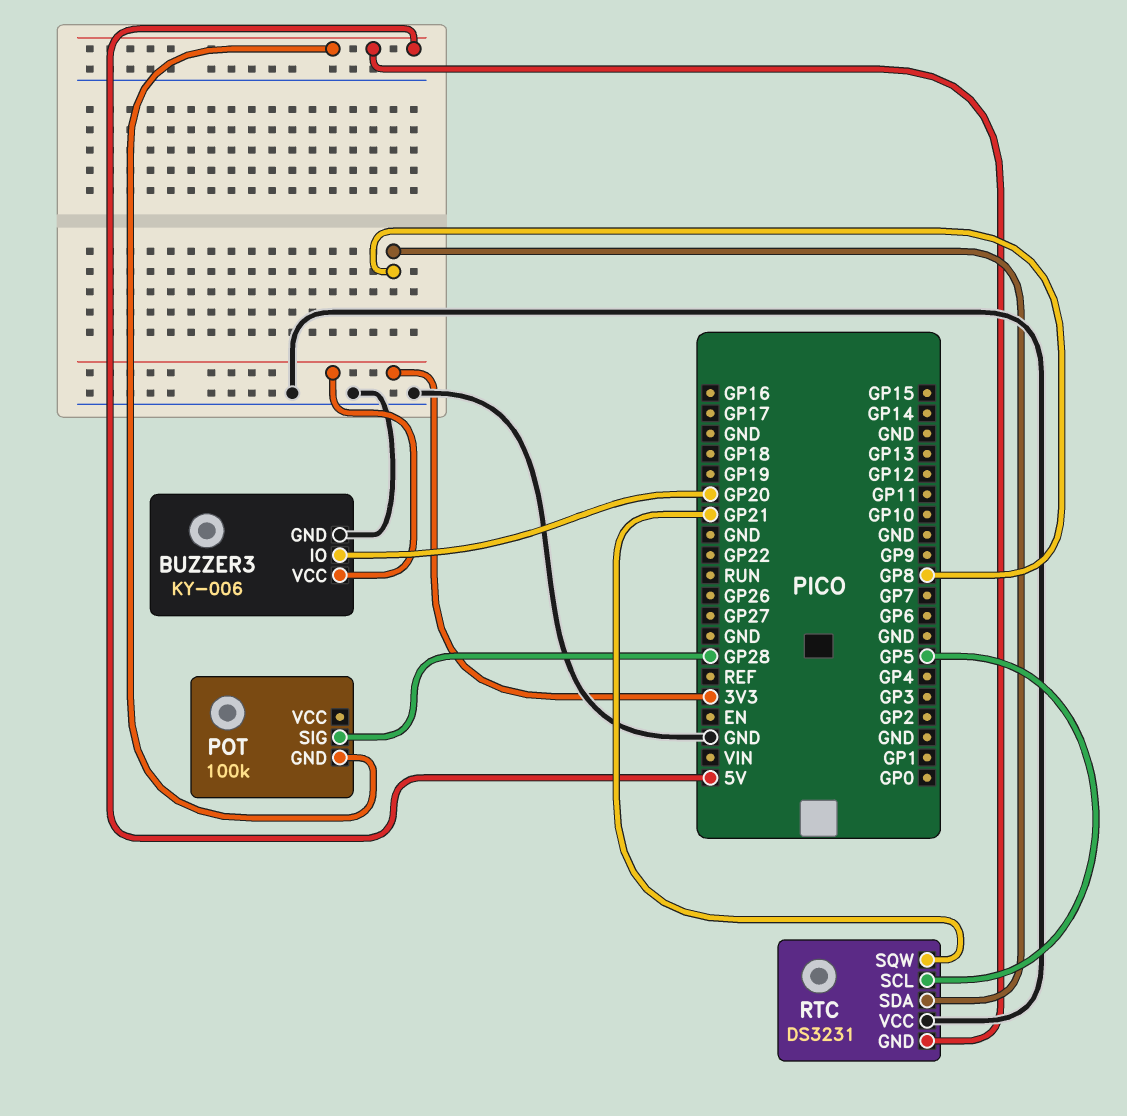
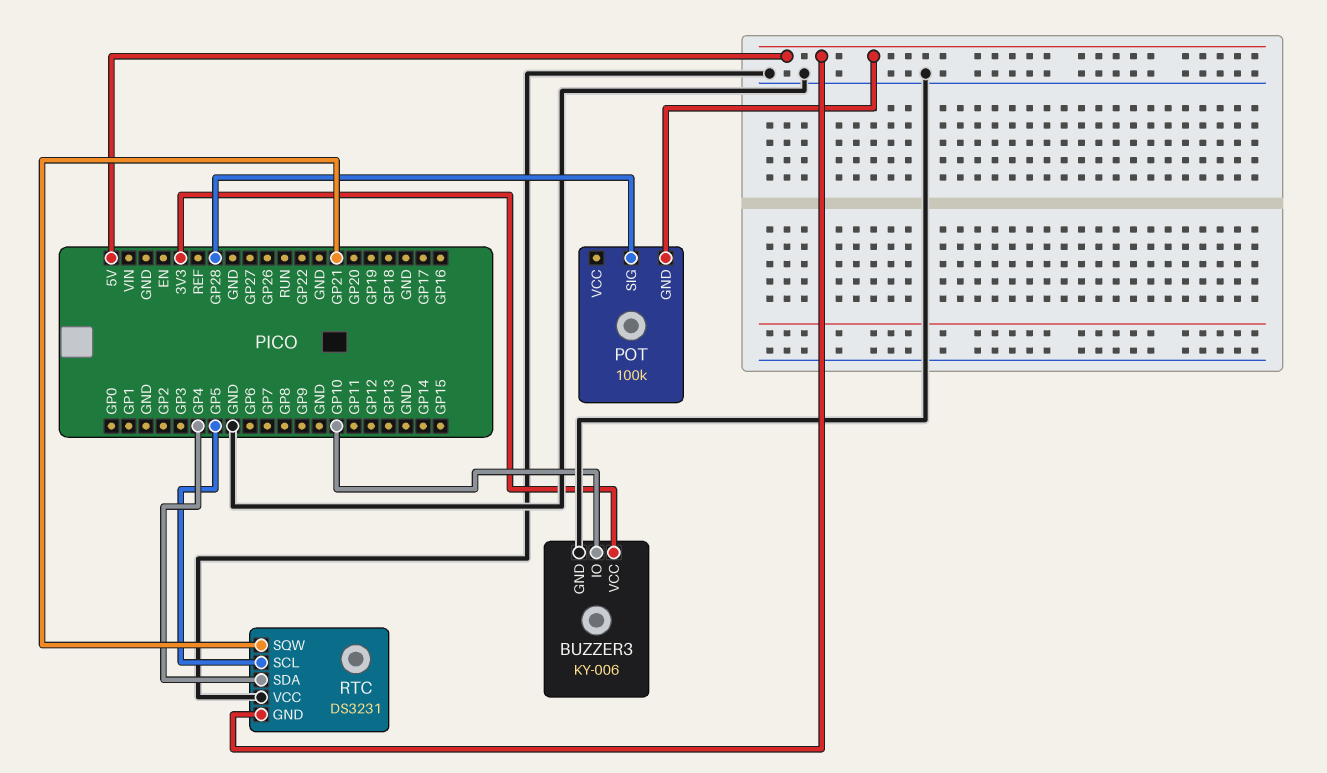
BUZZER3 pin IO: GP20 -> GP10
RTC pin SDA: GP8 -> GP4

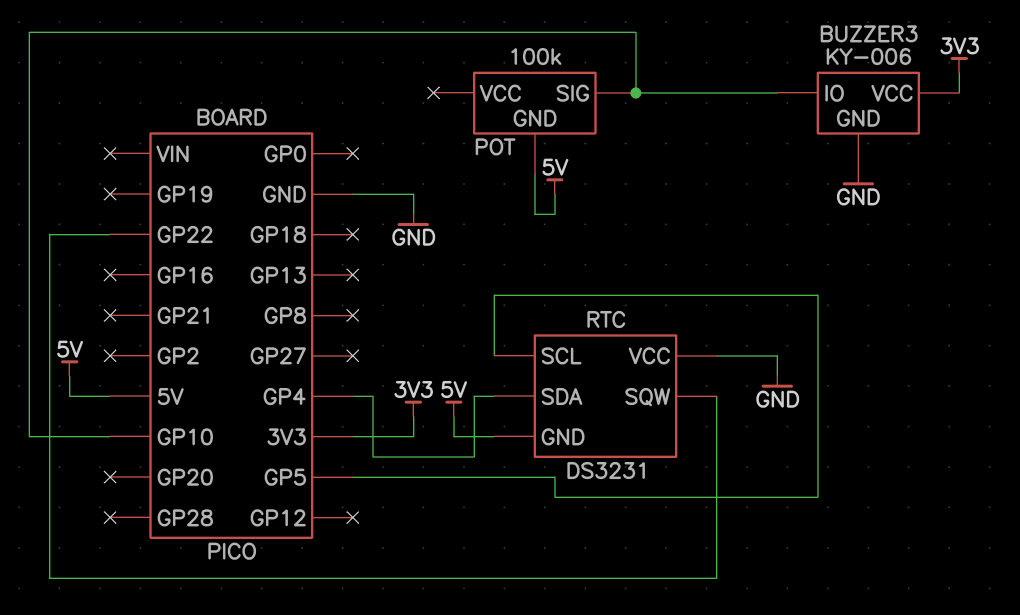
POT pin SIG: GP28 -> GP10
RTC pin SQW: GP21 -> GP22

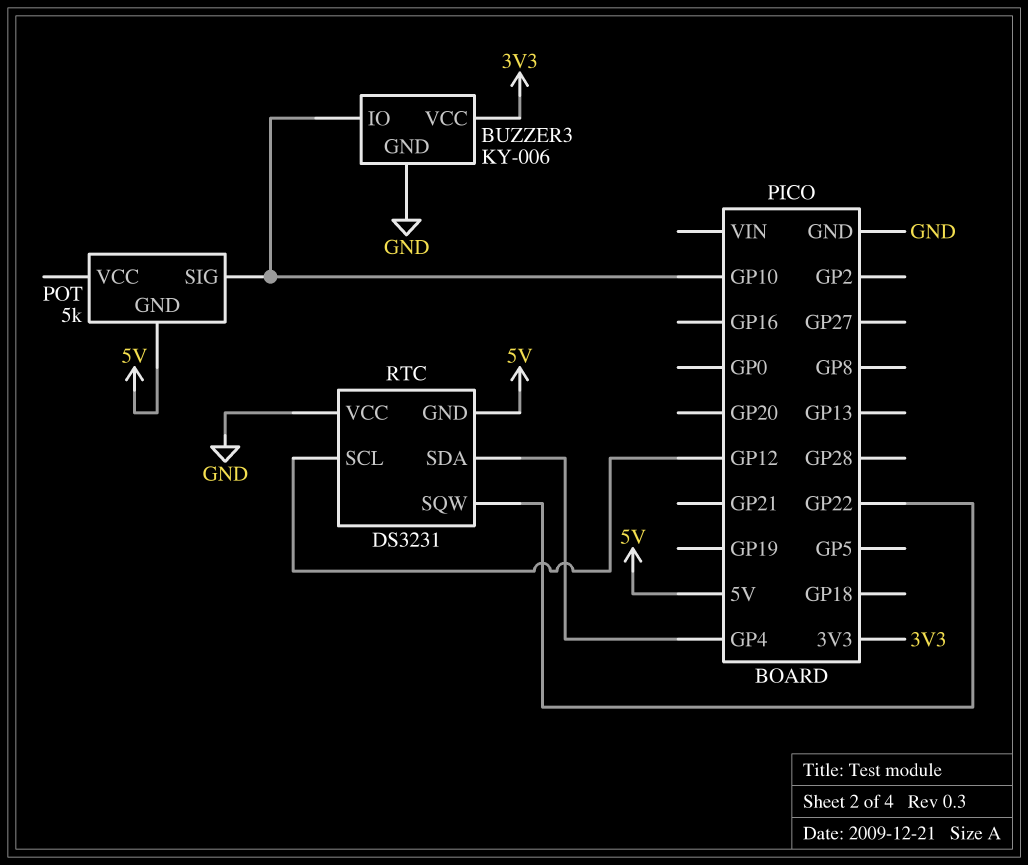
POT: 100k -> 5k
RTC pin SCL: GP5 -> GP12

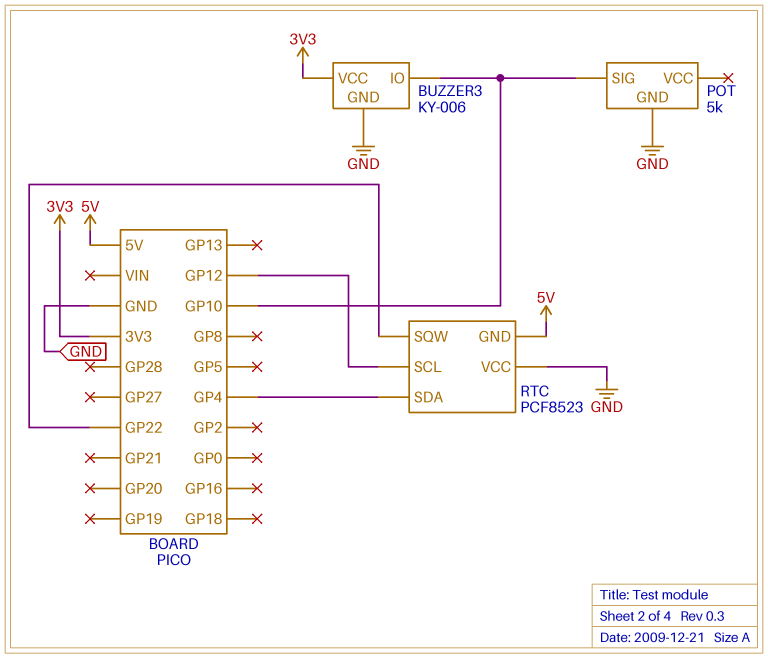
POT pin GND: 5V -> GND
RTC: DS3231 -> PCF8523

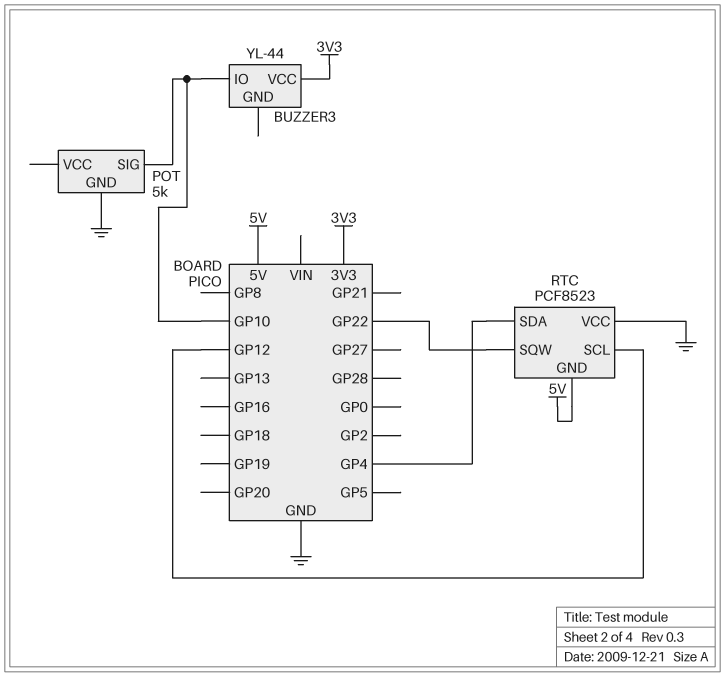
BUZZER3: KY-006 -> YL-44
BUZZER3 pin GND: GND -> none

